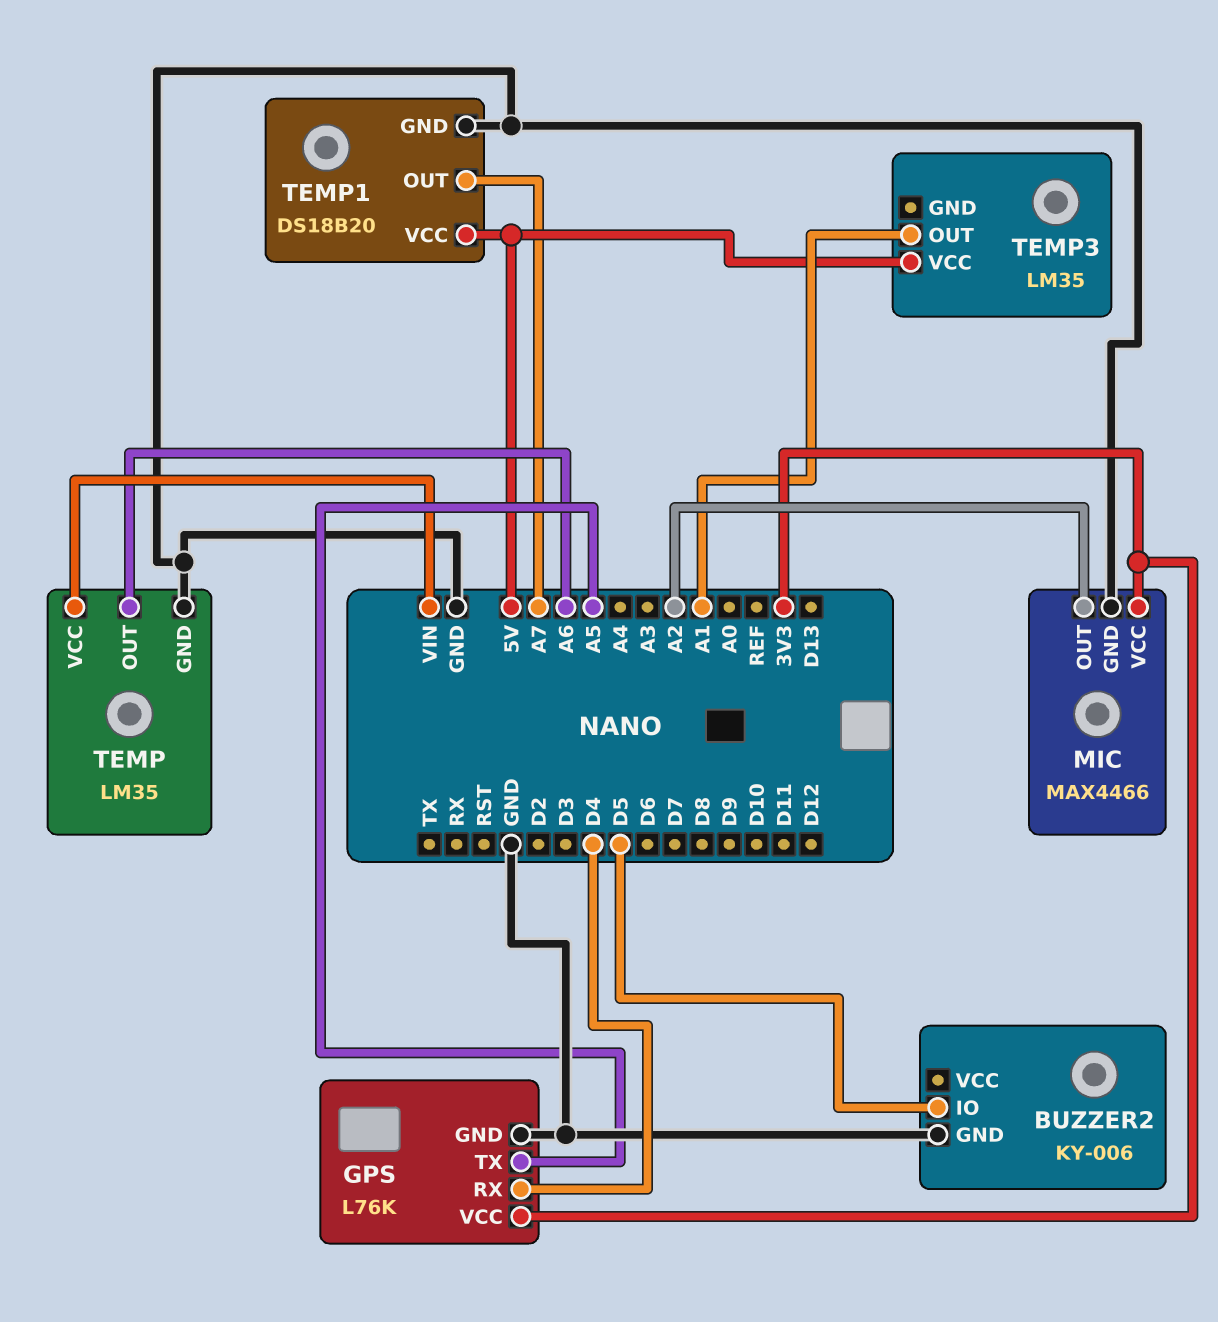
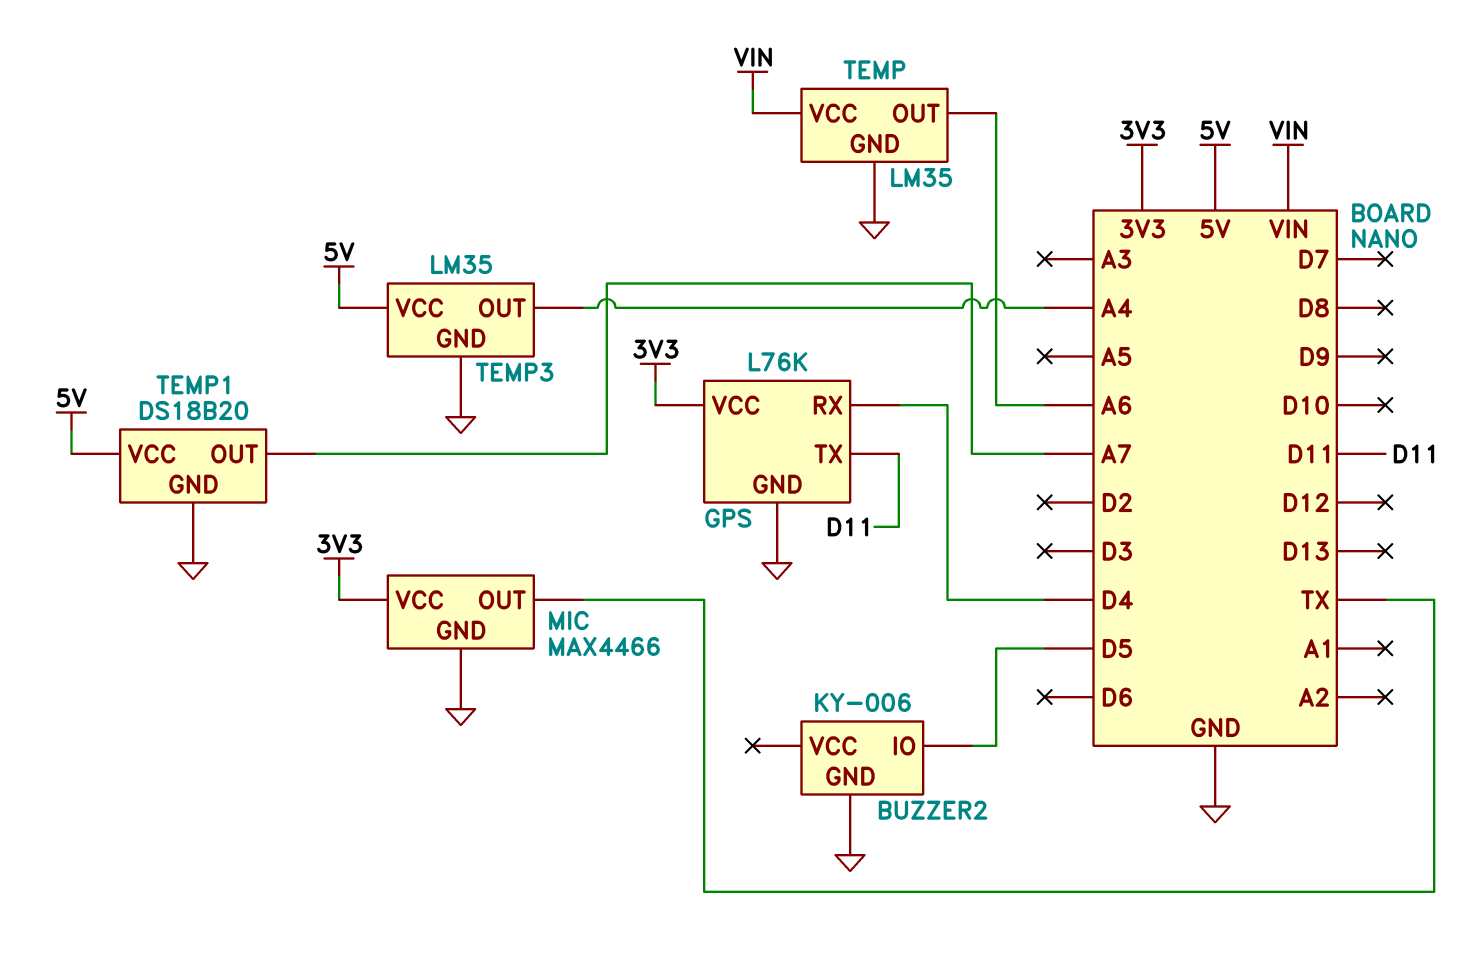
GPS pin TX: A5 -> D11
MIC pin OUT: A2 -> TX
TEMP3 pin GND: none -> GND
TEMP3 pin OUT: A1 -> A4

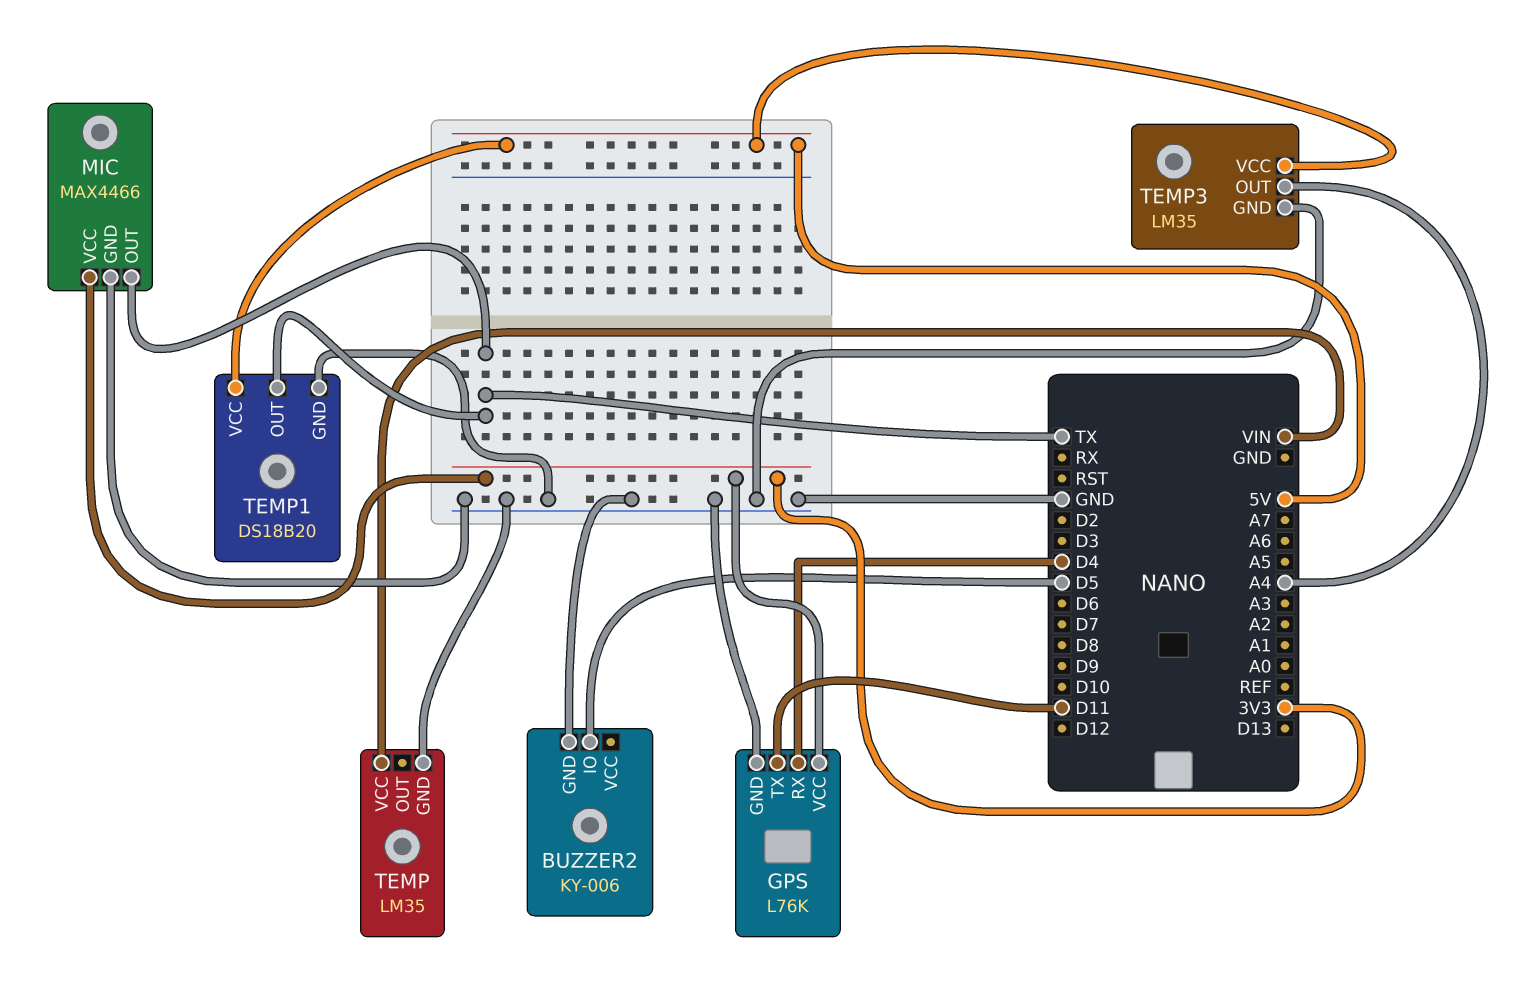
TEMP pin OUT: A6 -> none
TEMP1 pin OUT: A7 -> TX

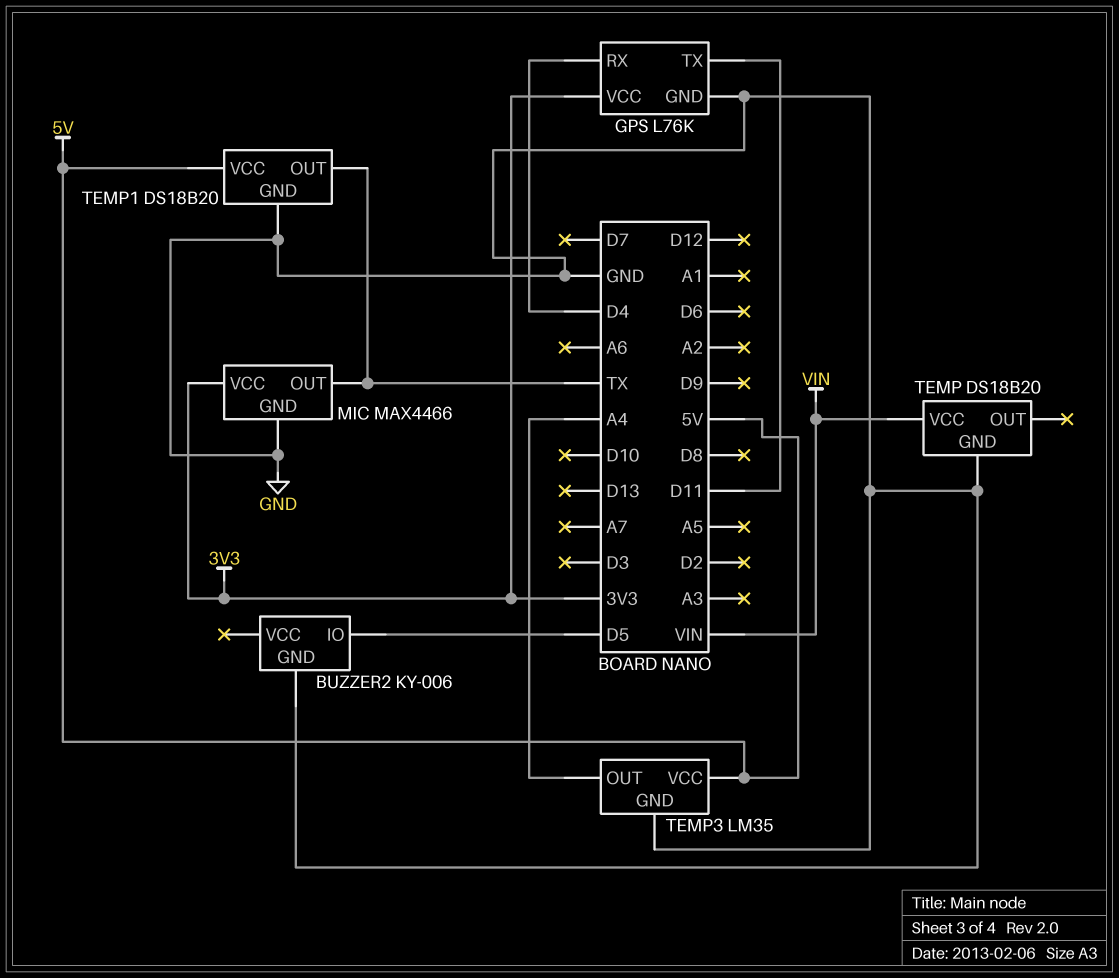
TEMP: LM35 -> DS18B20

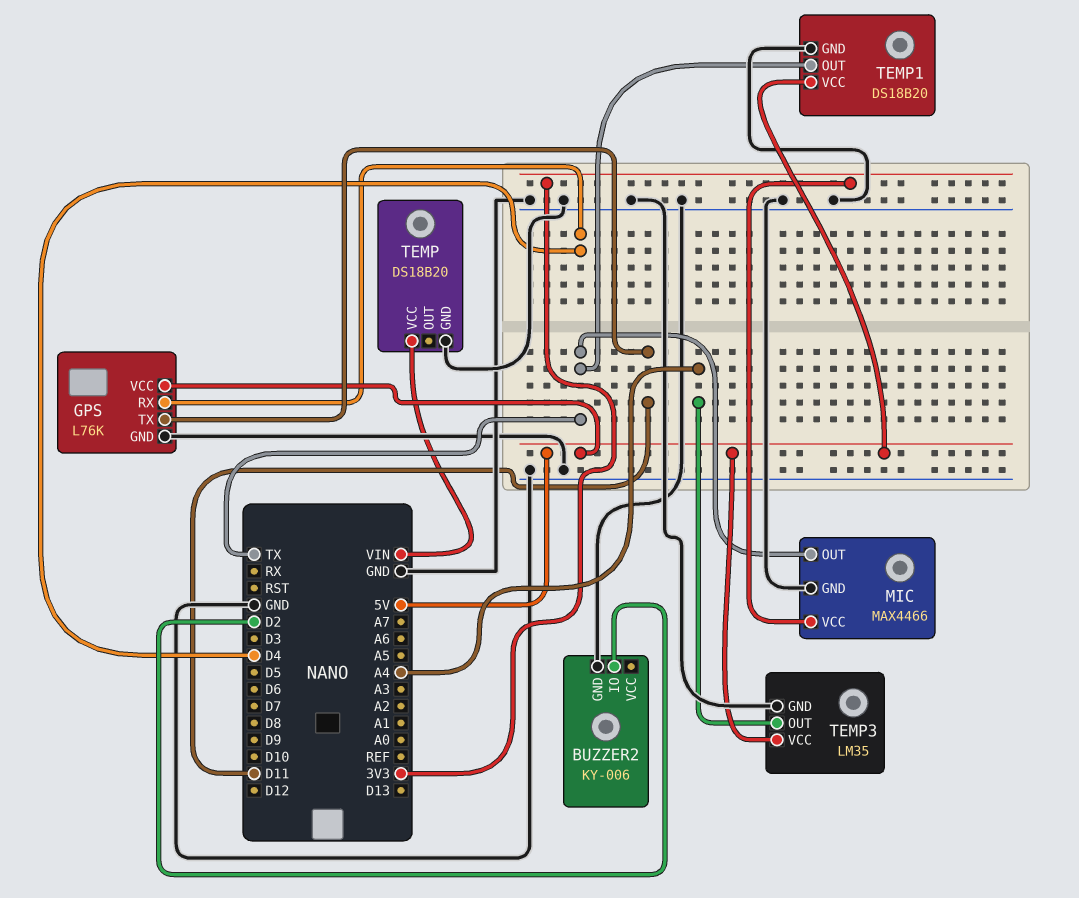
BUZZER2 pin IO: D5 -> D2
GPS pin VCC: 3V3 -> 5V

